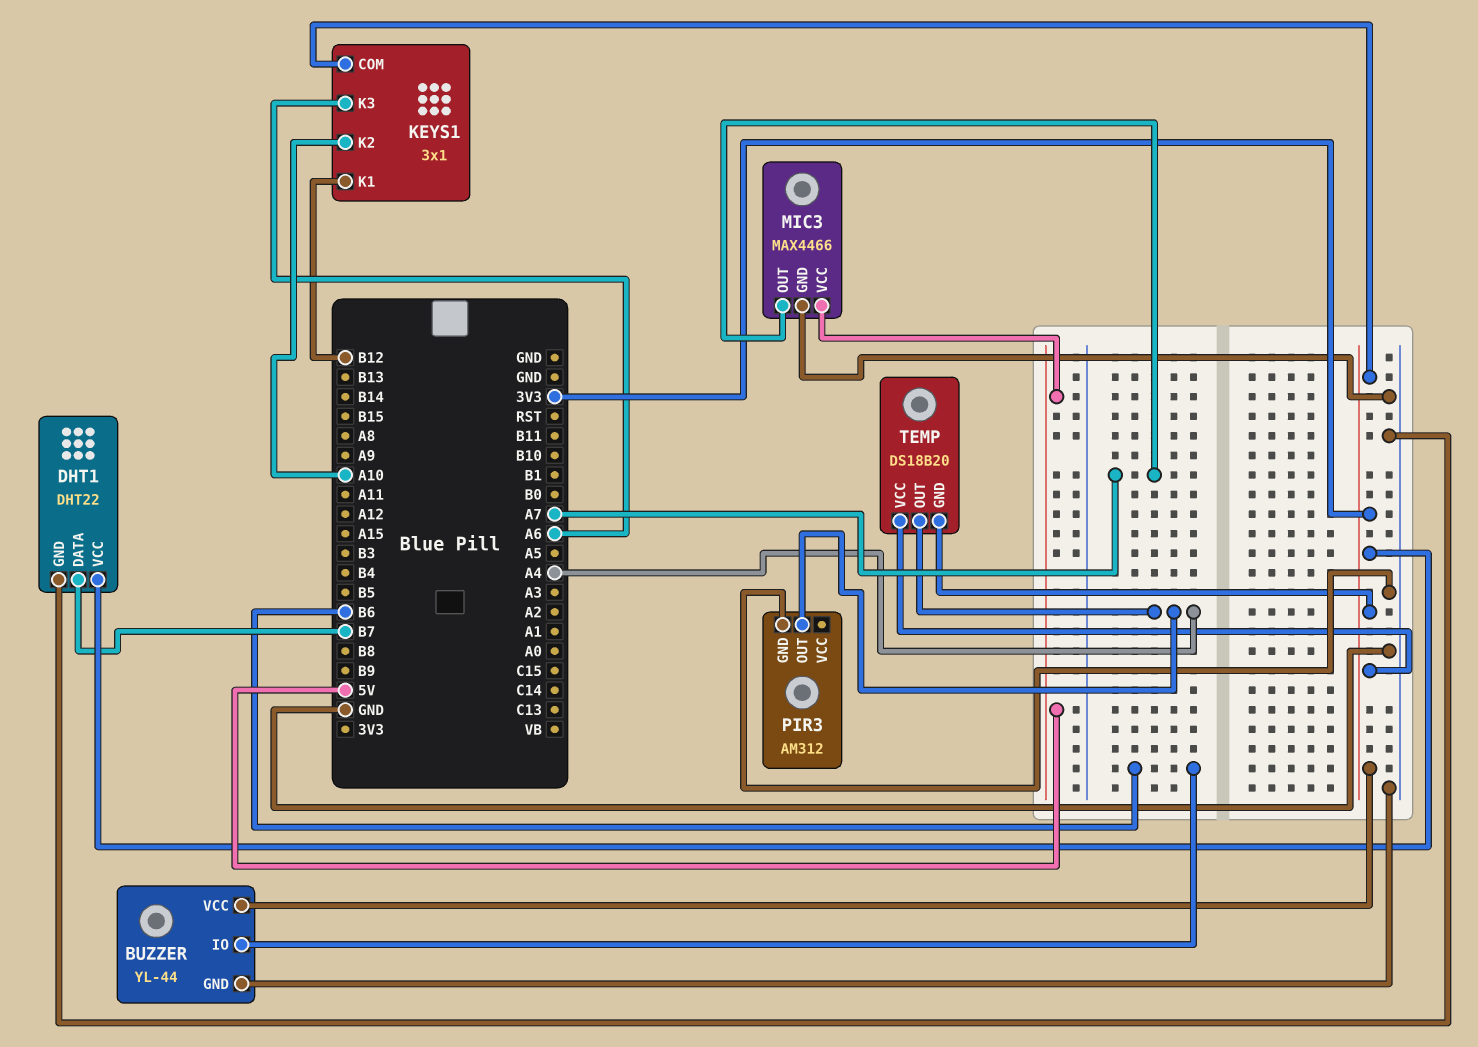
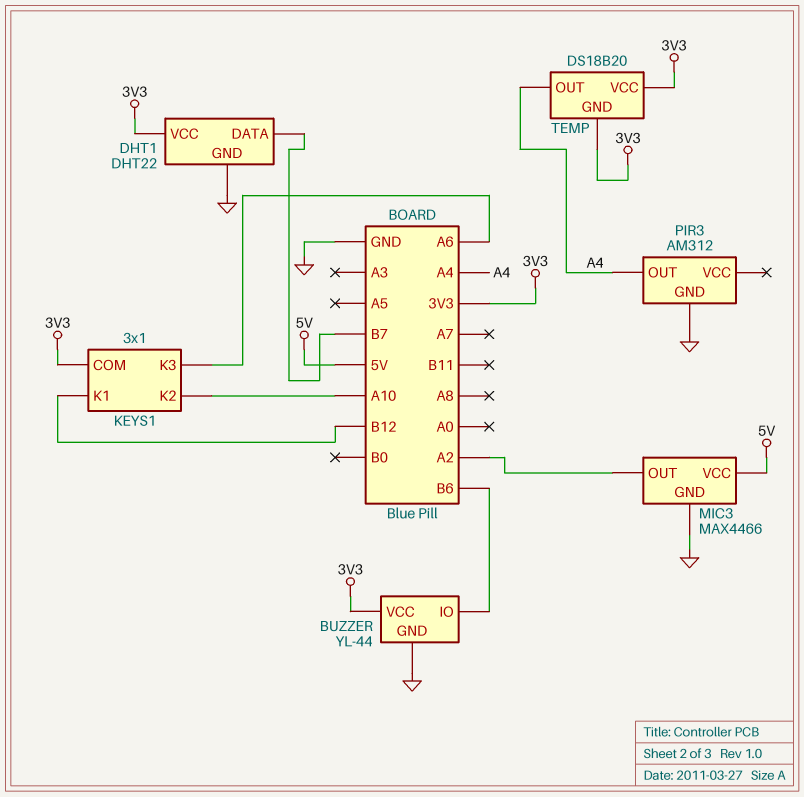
MIC3 pin OUT: A7 -> A2

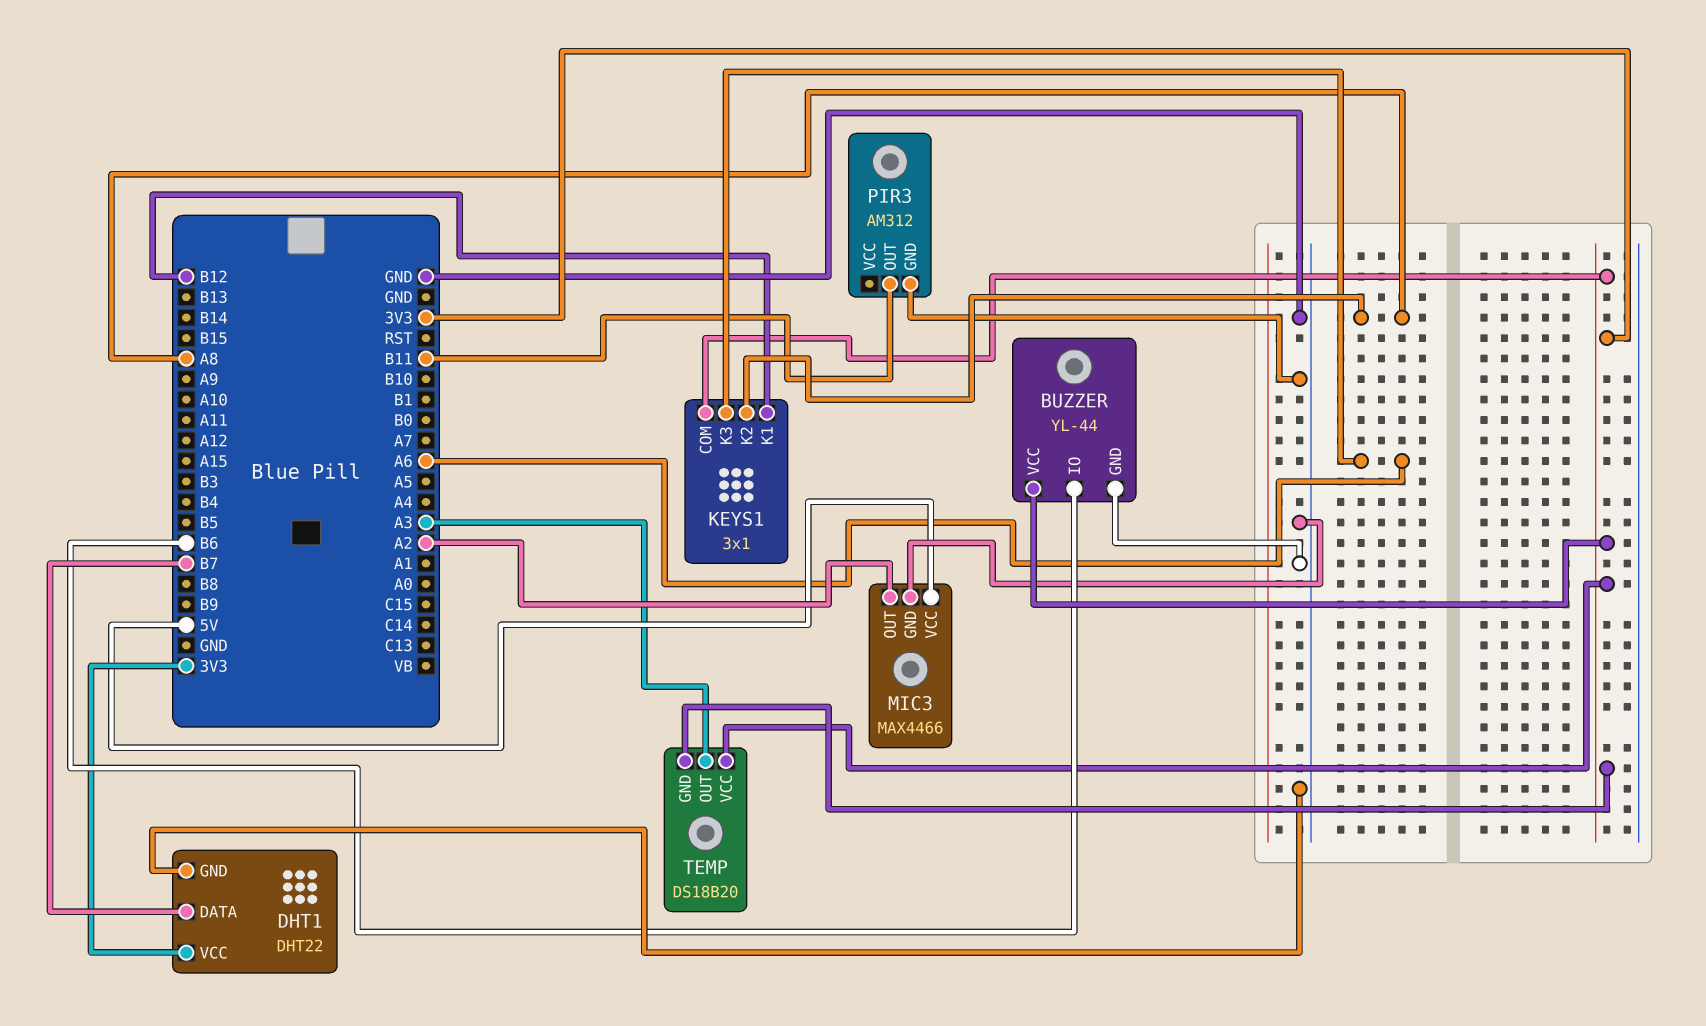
KEYS1 pin K2: A10 -> A8
PIR3 pin OUT: A4 -> B11
TEMP pin OUT: A4 -> A3

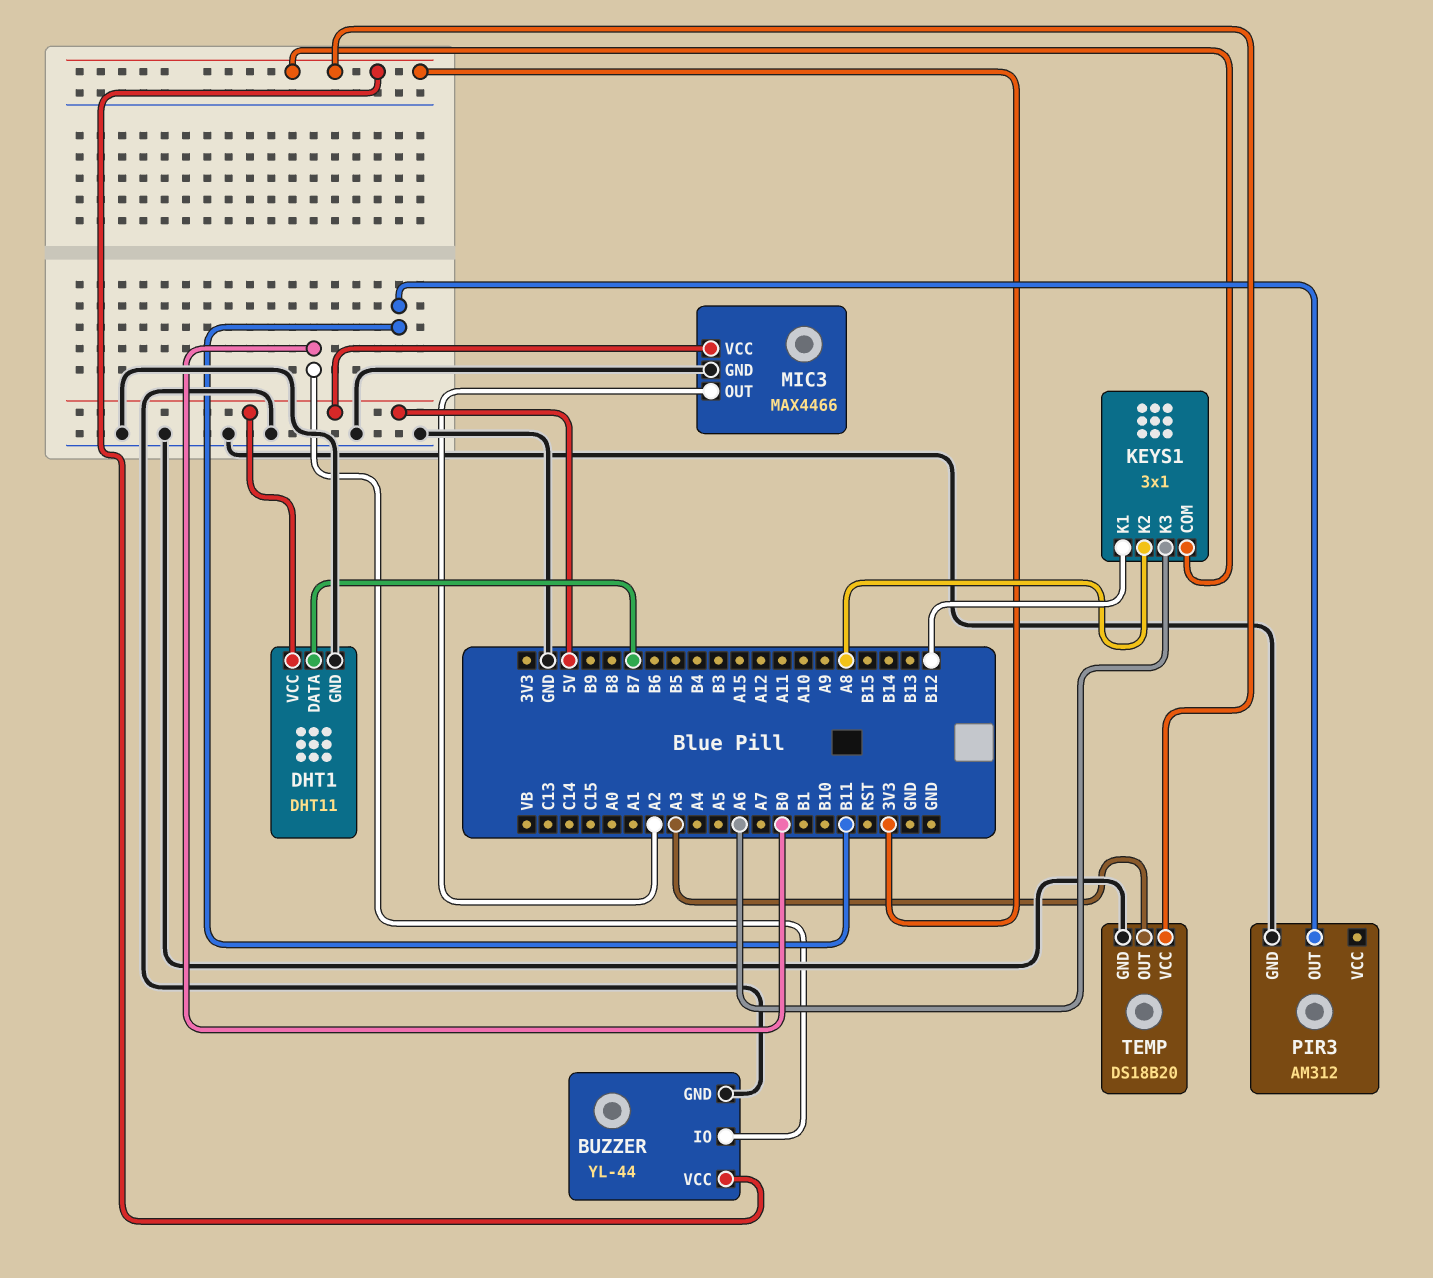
BUZZER pin IO: B6 -> B0
DHT1: DHT22 -> DHT11
DHT1 pin VCC: 3V3 -> 5V
TEMP pin GND: 3V3 -> GND

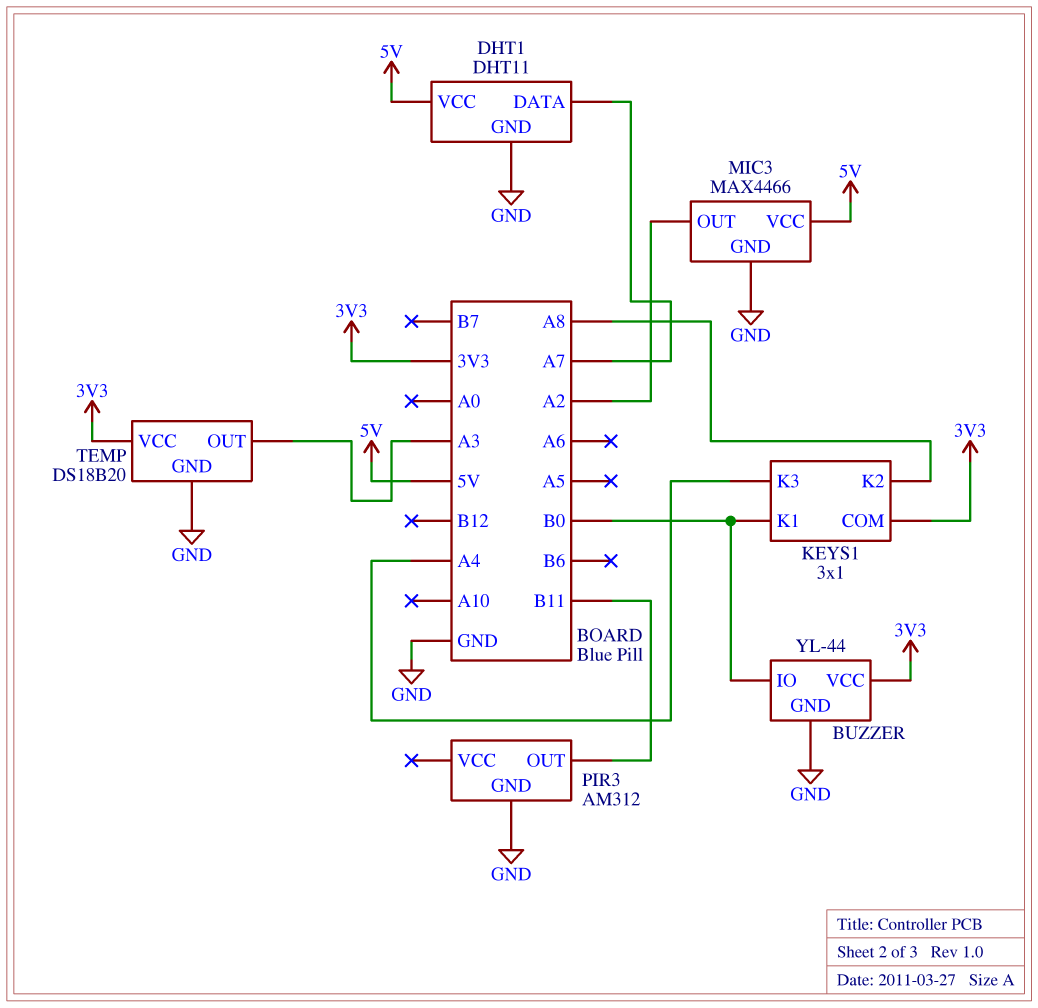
DHT1 pin DATA: B7 -> A7
KEYS1 pin K1: B12 -> B0
KEYS1 pin K3: A6 -> A4

